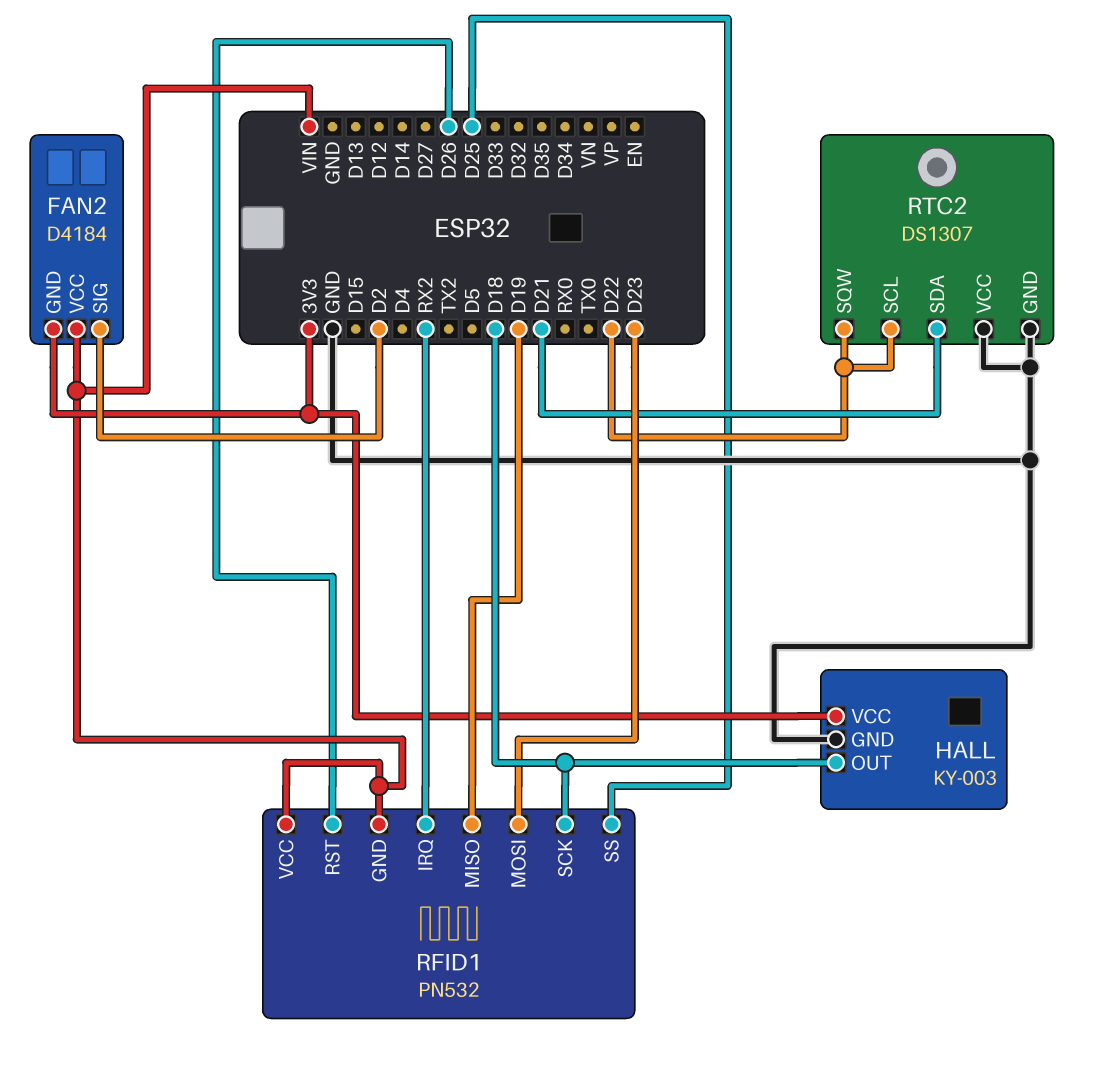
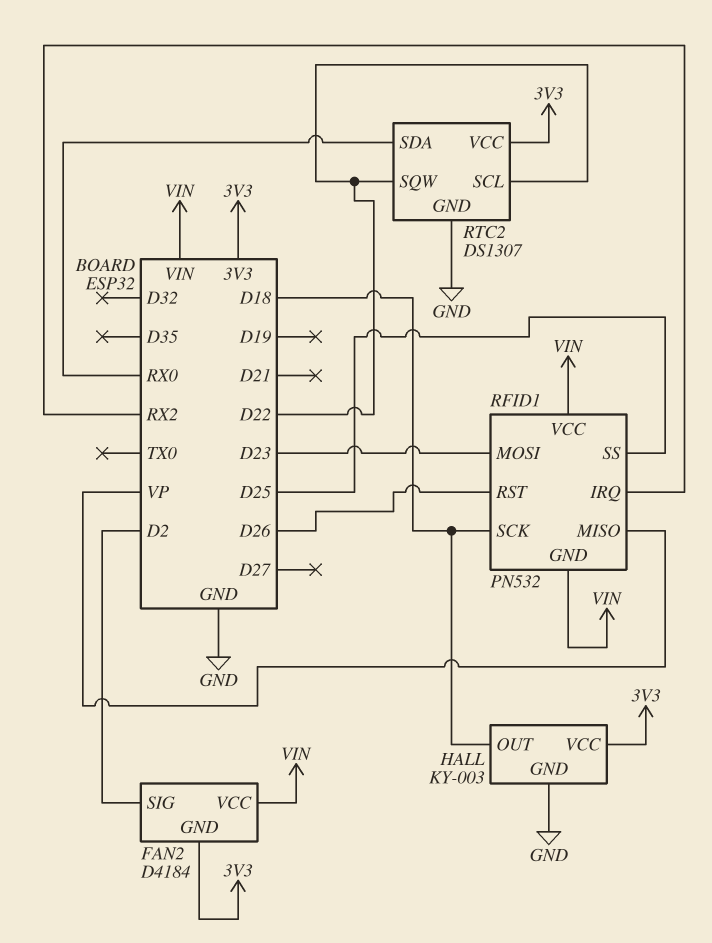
RFID1 pin MISO: D19 -> VP
RTC2 pin SDA: D21 -> RX0
RTC2 pin VCC: GND -> 3V3

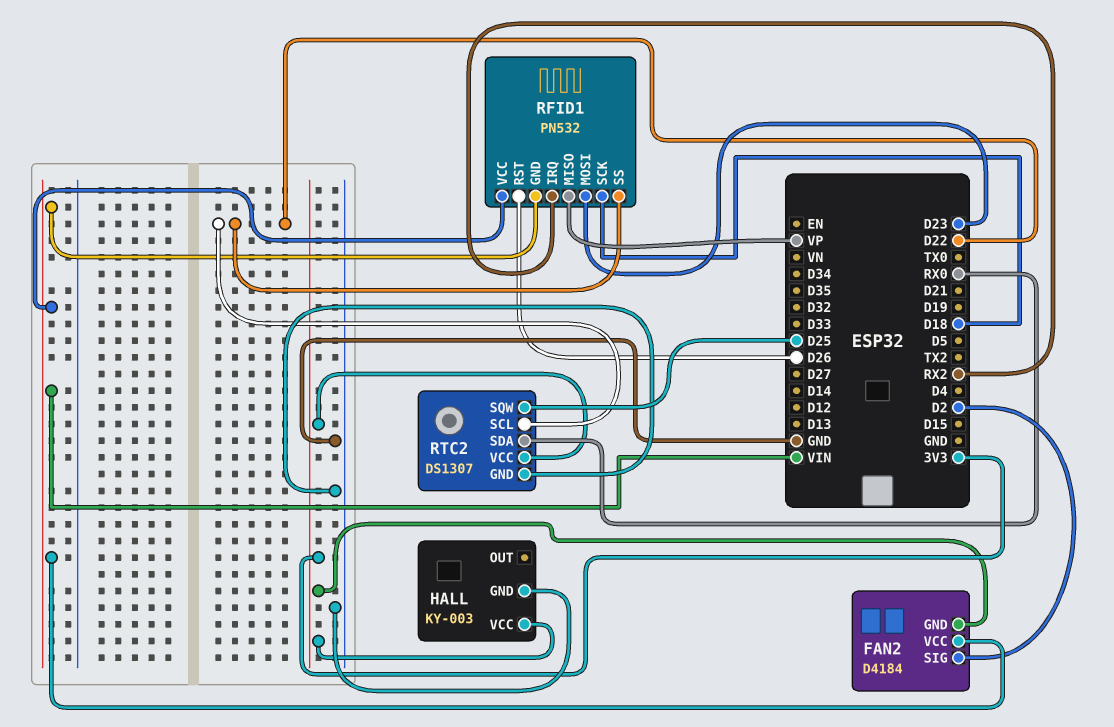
HALL pin OUT: D18 -> none
RFID1 pin SS: D25 -> D22
RTC2 pin SQW: D22 -> D25

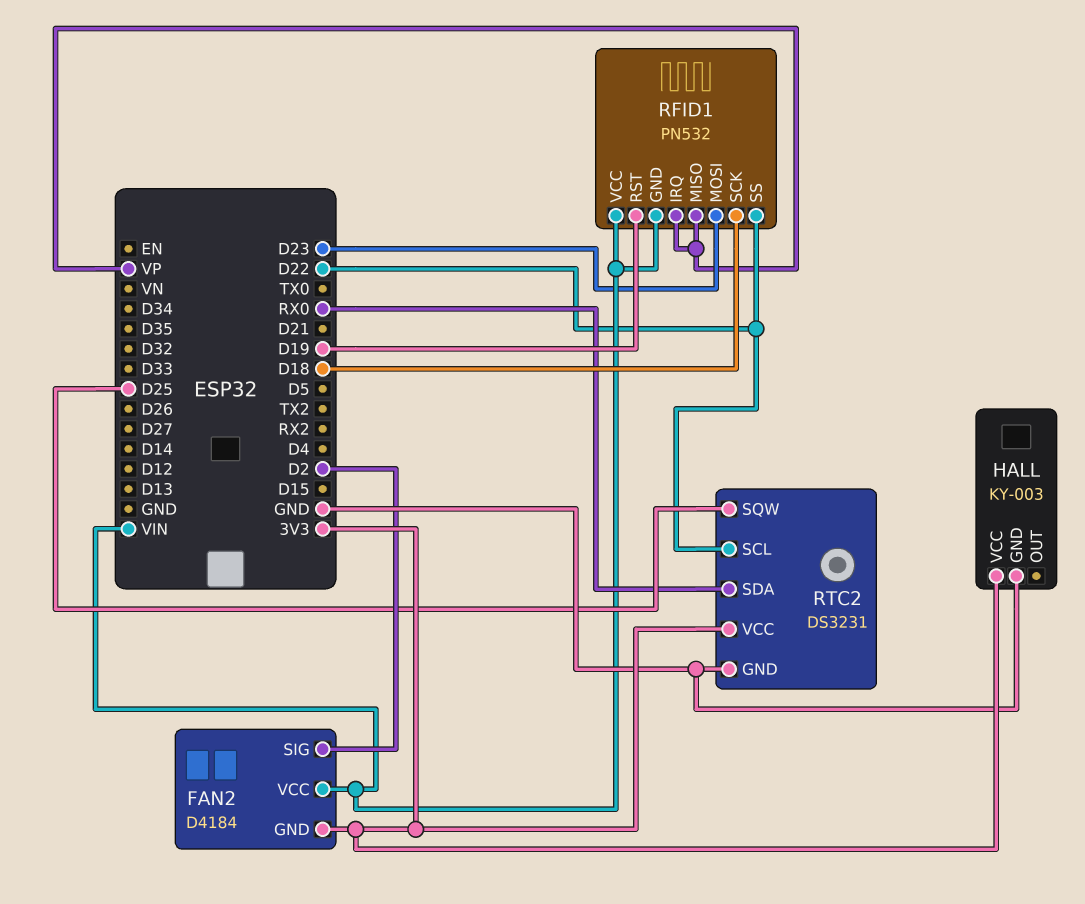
RFID1 pin IRQ: RX2 -> VP
RFID1 pin RST: D26 -> D19
RTC2: DS1307 -> DS3231

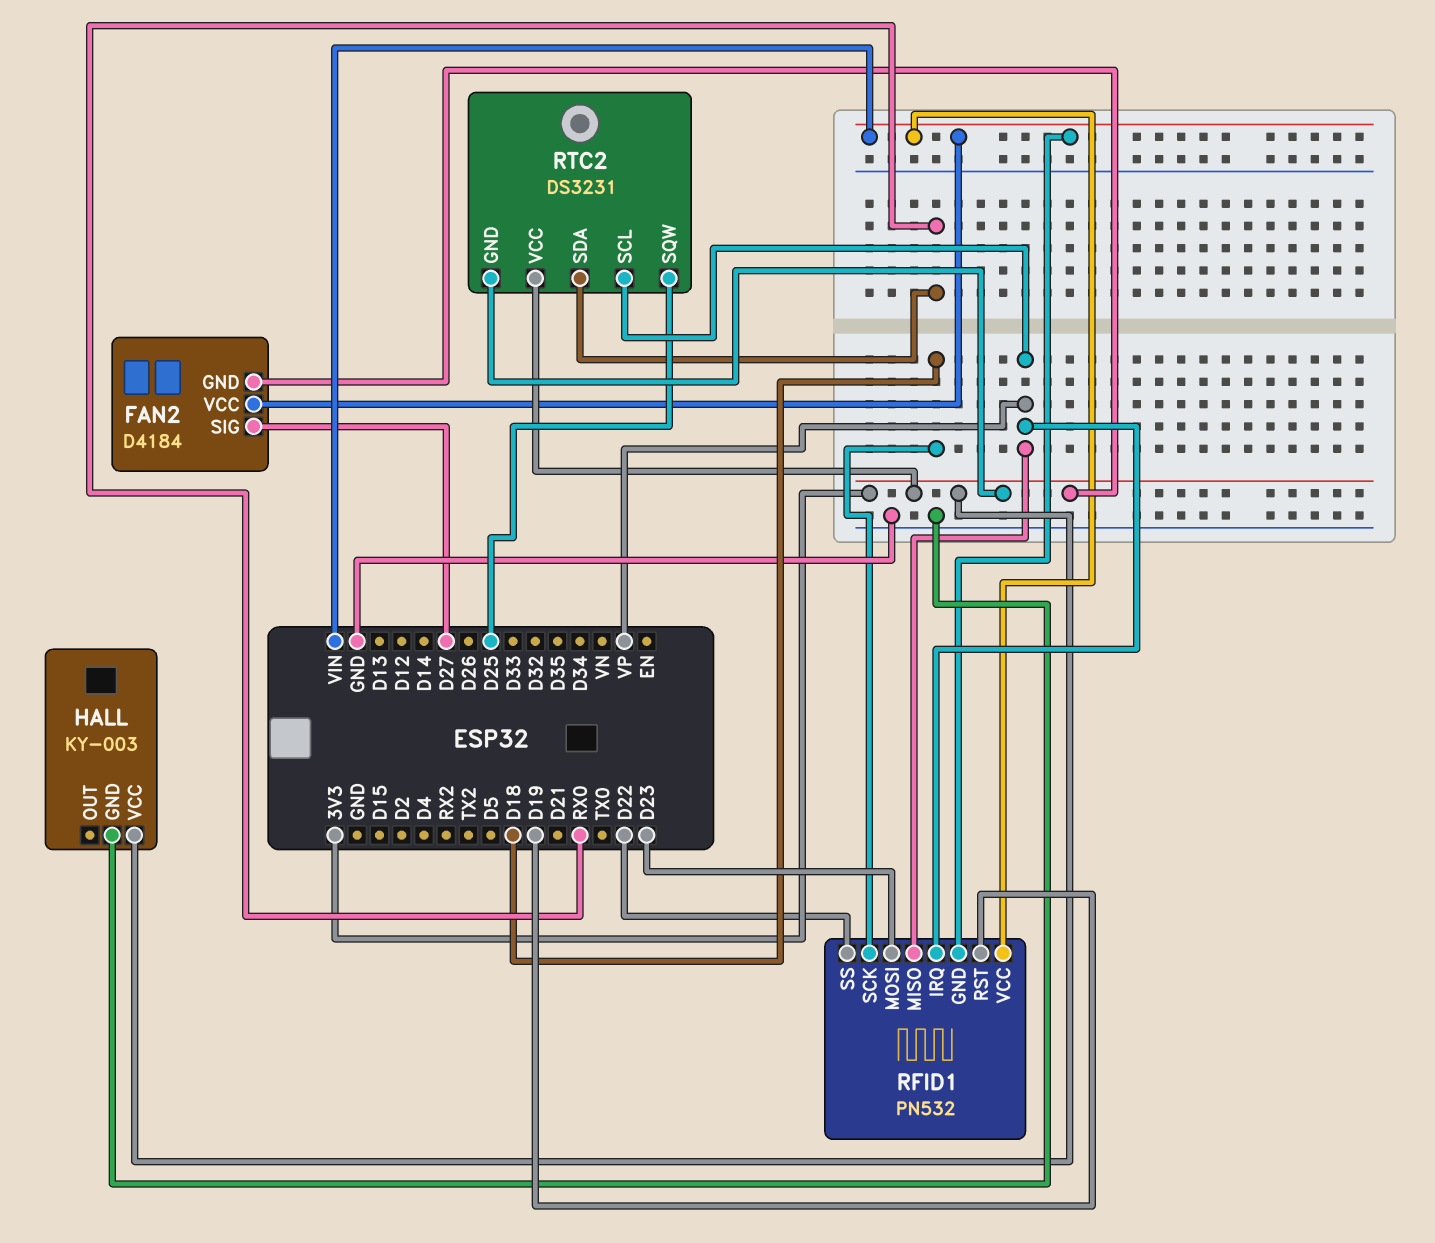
FAN2 pin SIG: D2 -> D27
RTC2 pin GND: GND -> 3V3
RTC2 pin SCL: D22 -> VP

